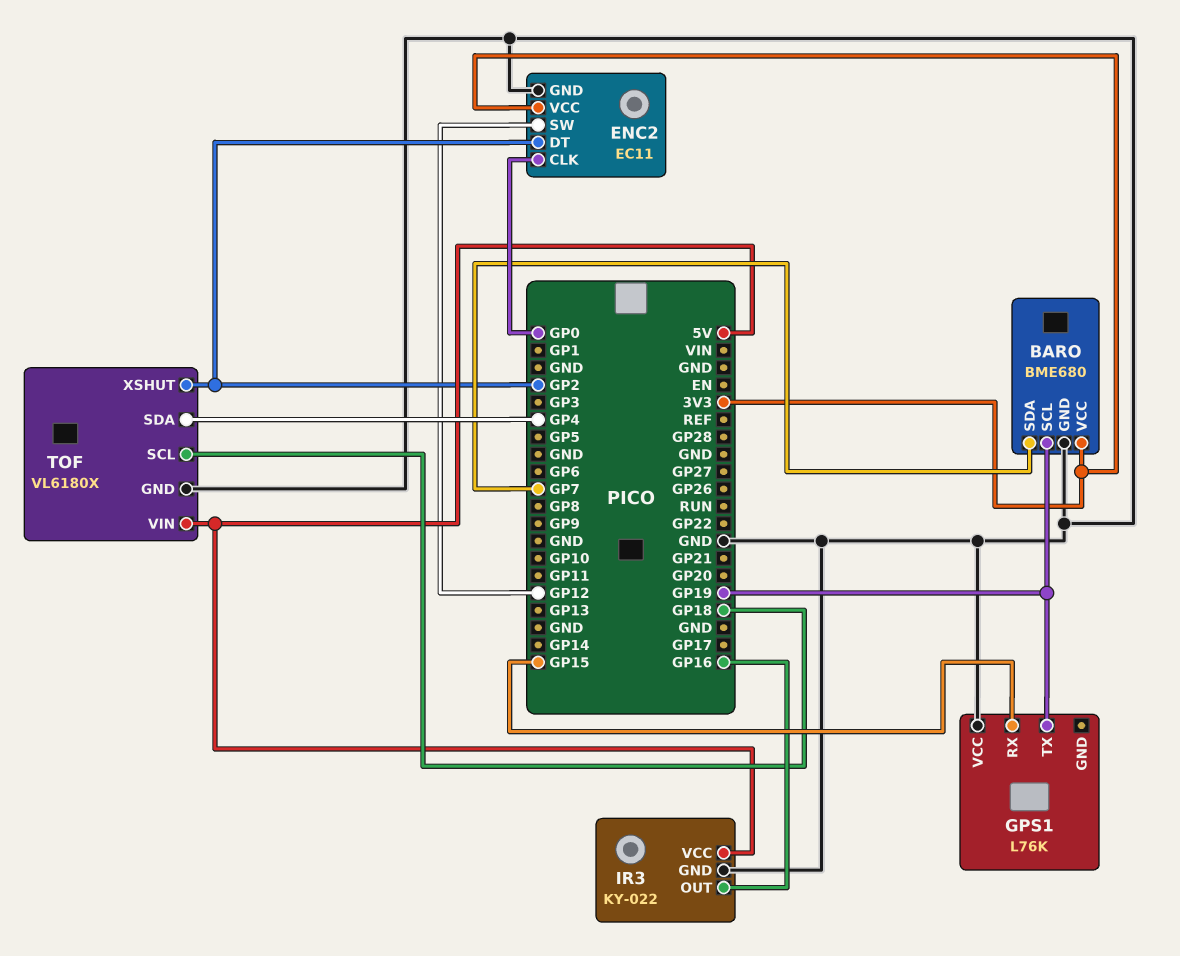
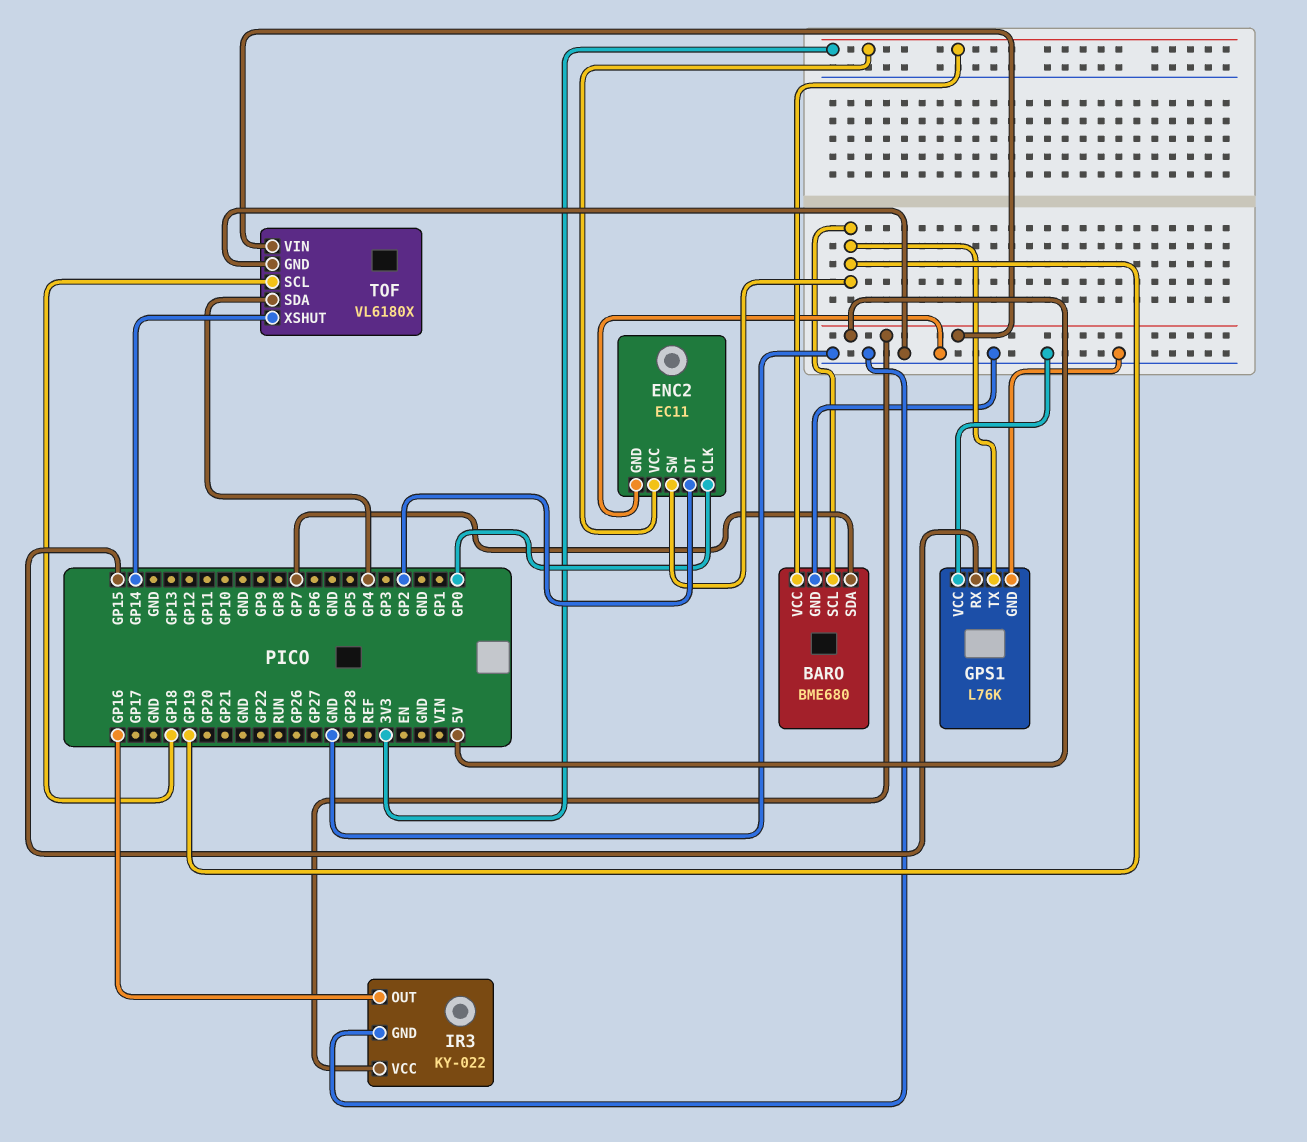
ENC2 pin SW: GP12 -> GP19
GPS1 pin GND: none -> GND
TOF pin XSHUT: GP2 -> GP14

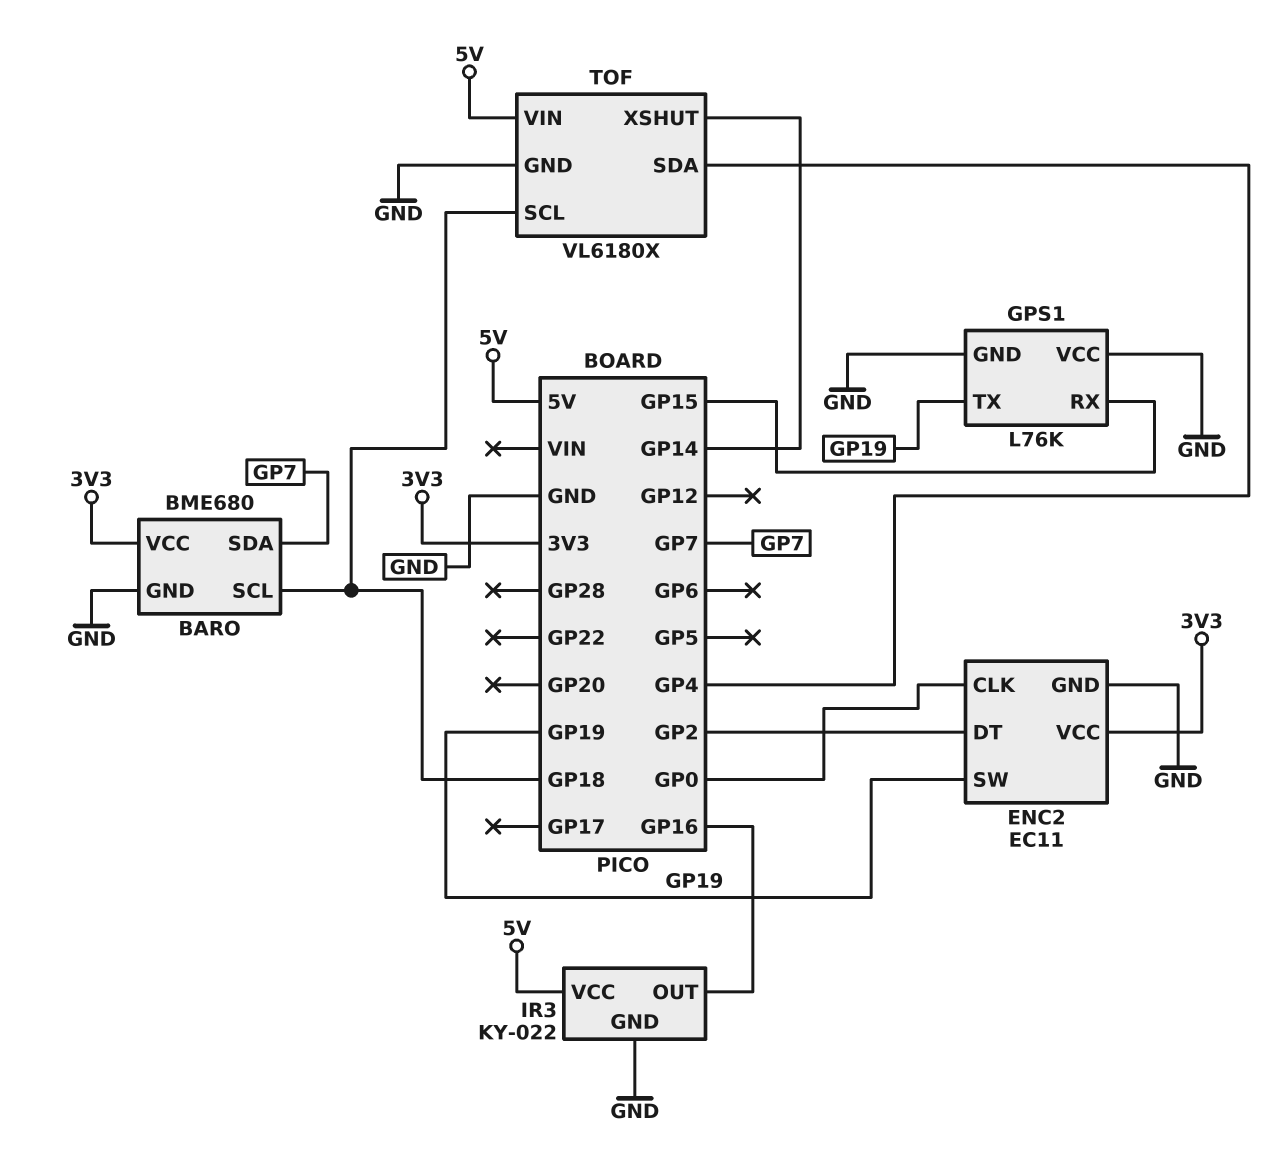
BARO pin SCL: GP19 -> GP18

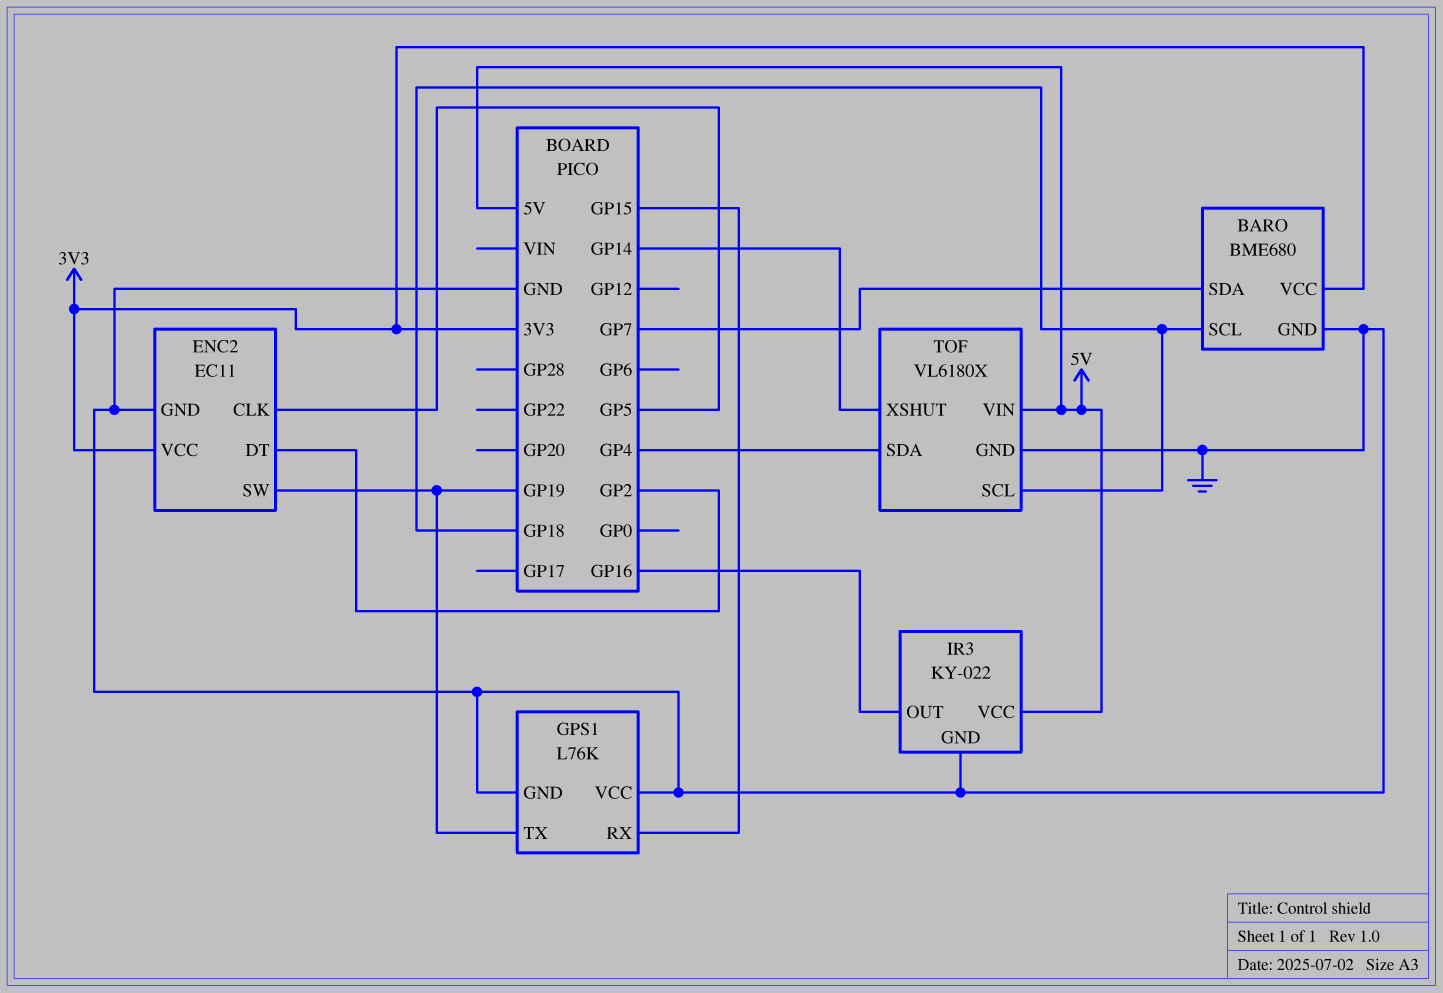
ENC2 pin CLK: GP0 -> GP5

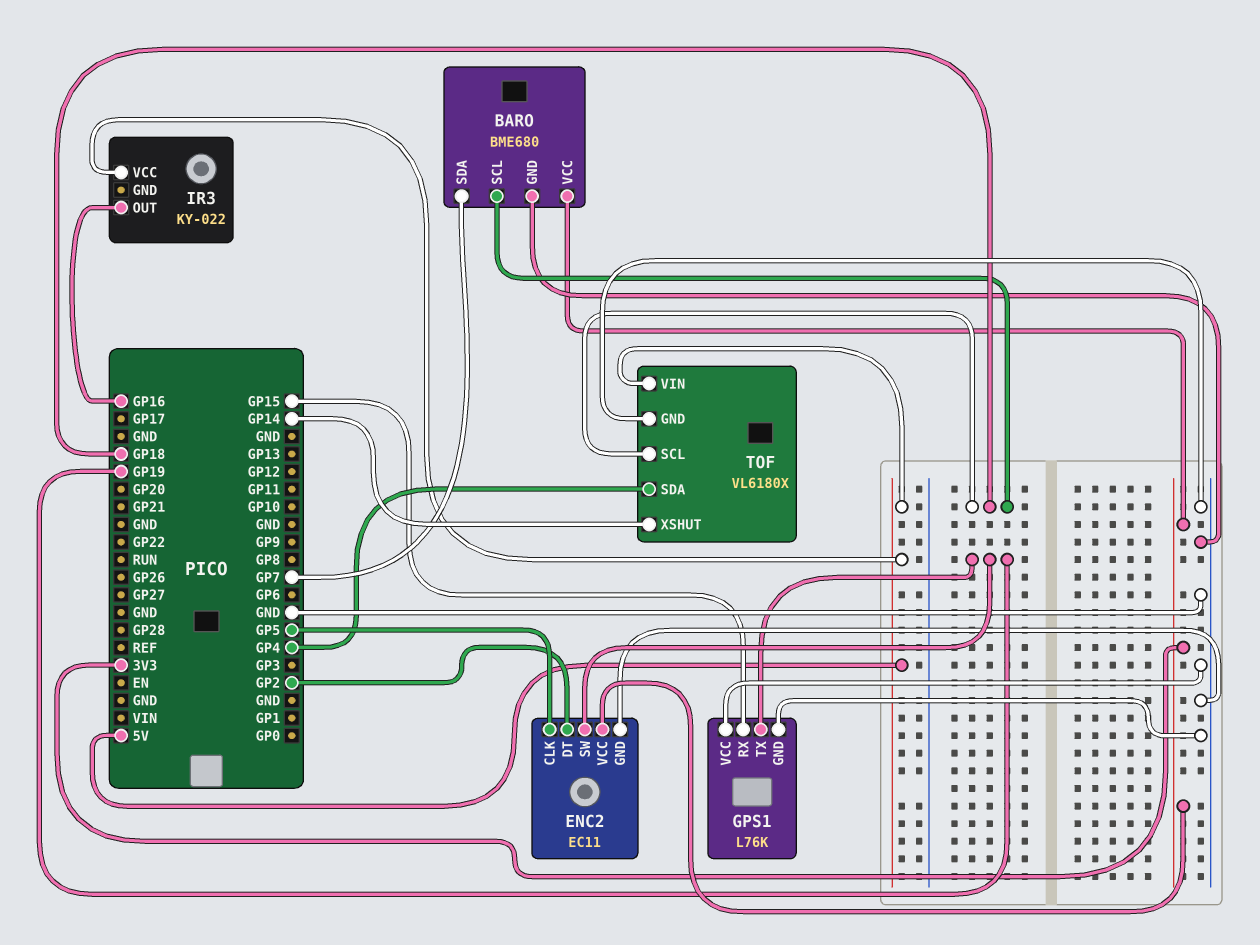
IR3 pin GND: GND -> none

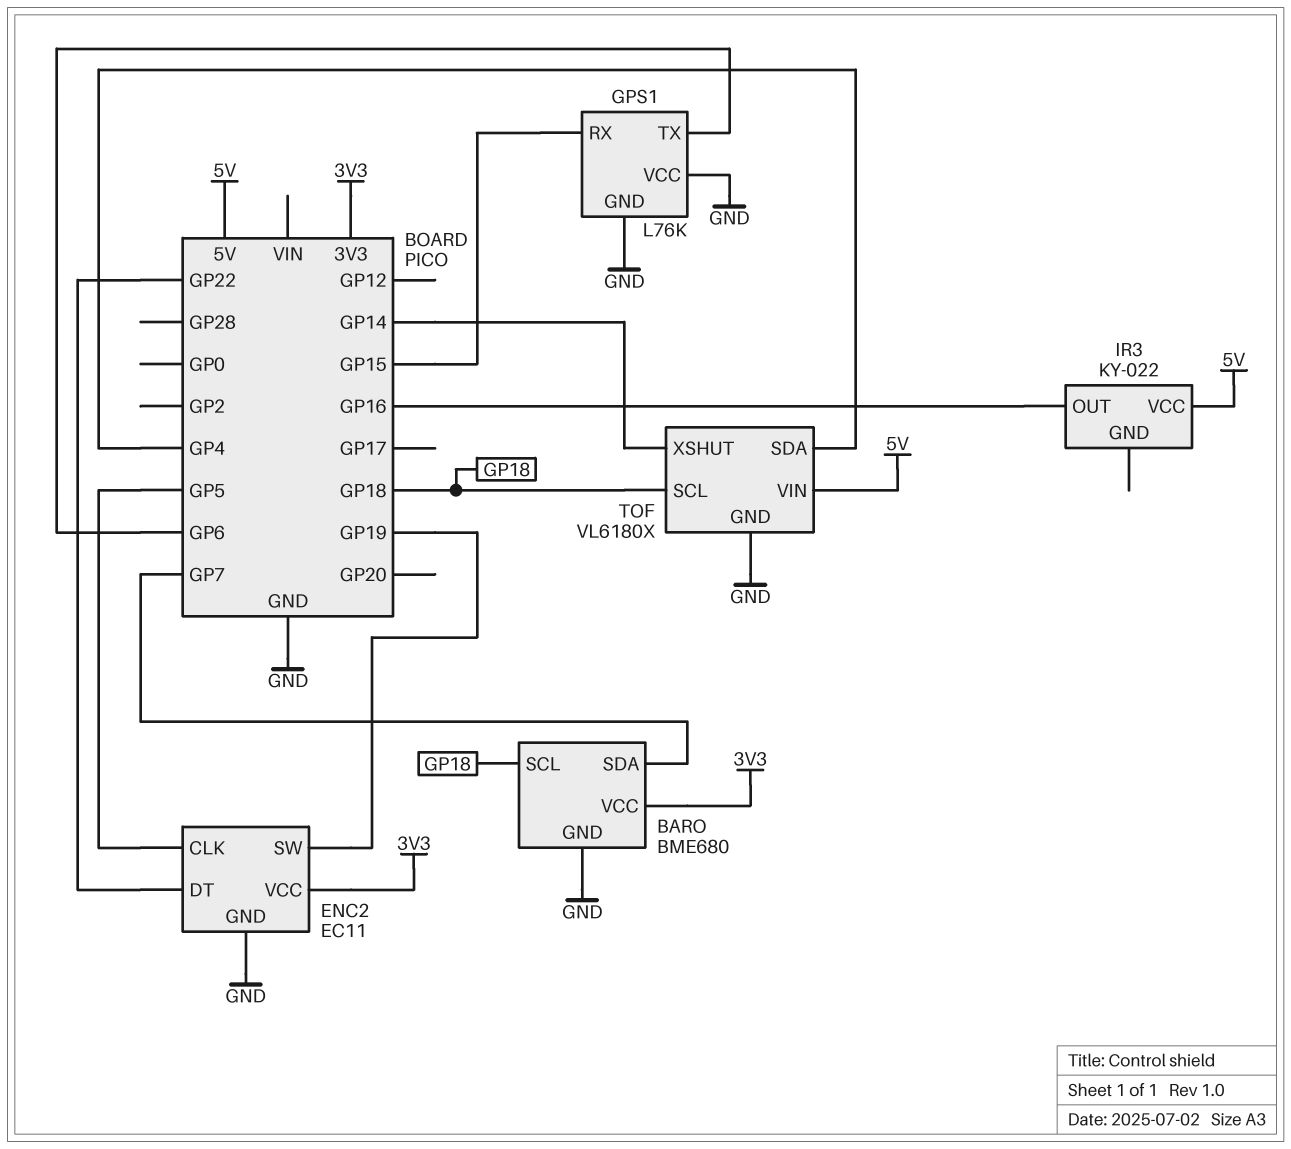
ENC2 pin DT: GP2 -> GP22
GPS1 pin TX: GP19 -> GP6

